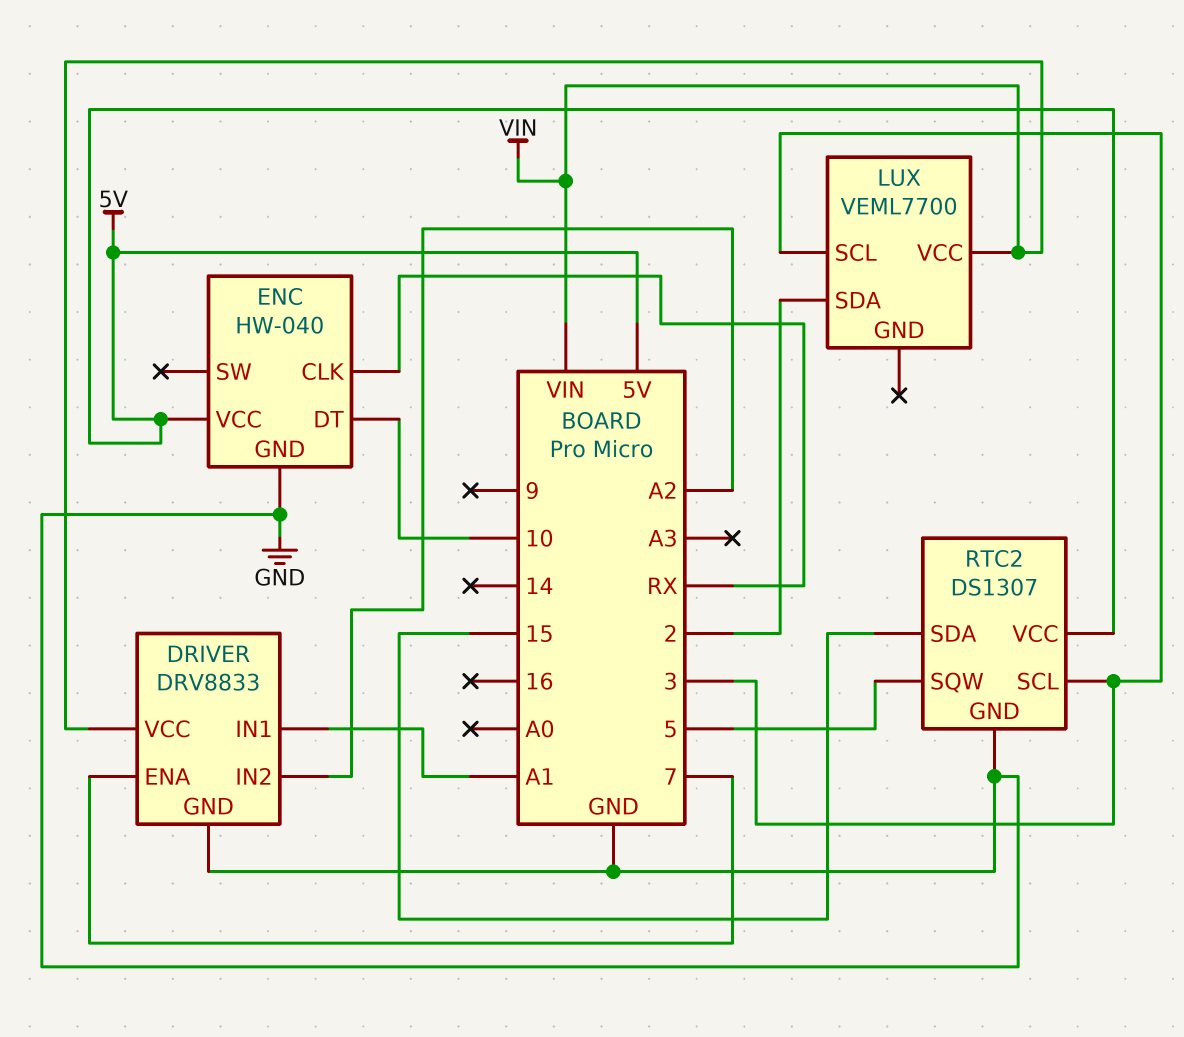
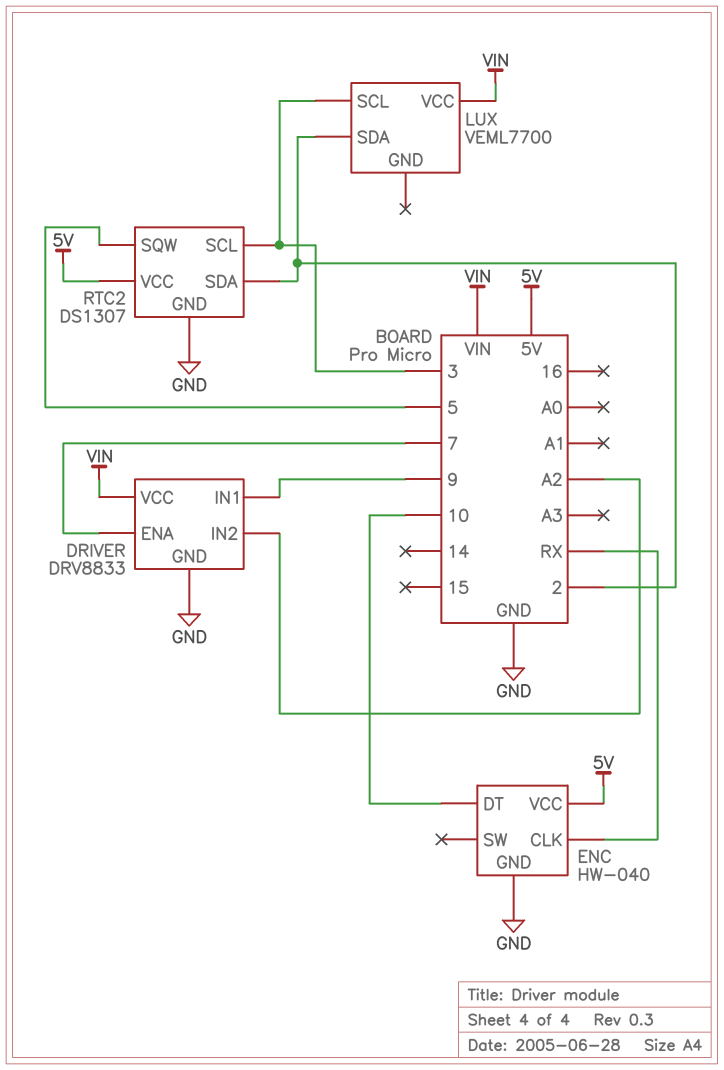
DRIVER pin IN1: A1 -> 9
RTC2 pin SDA: 15 -> 2

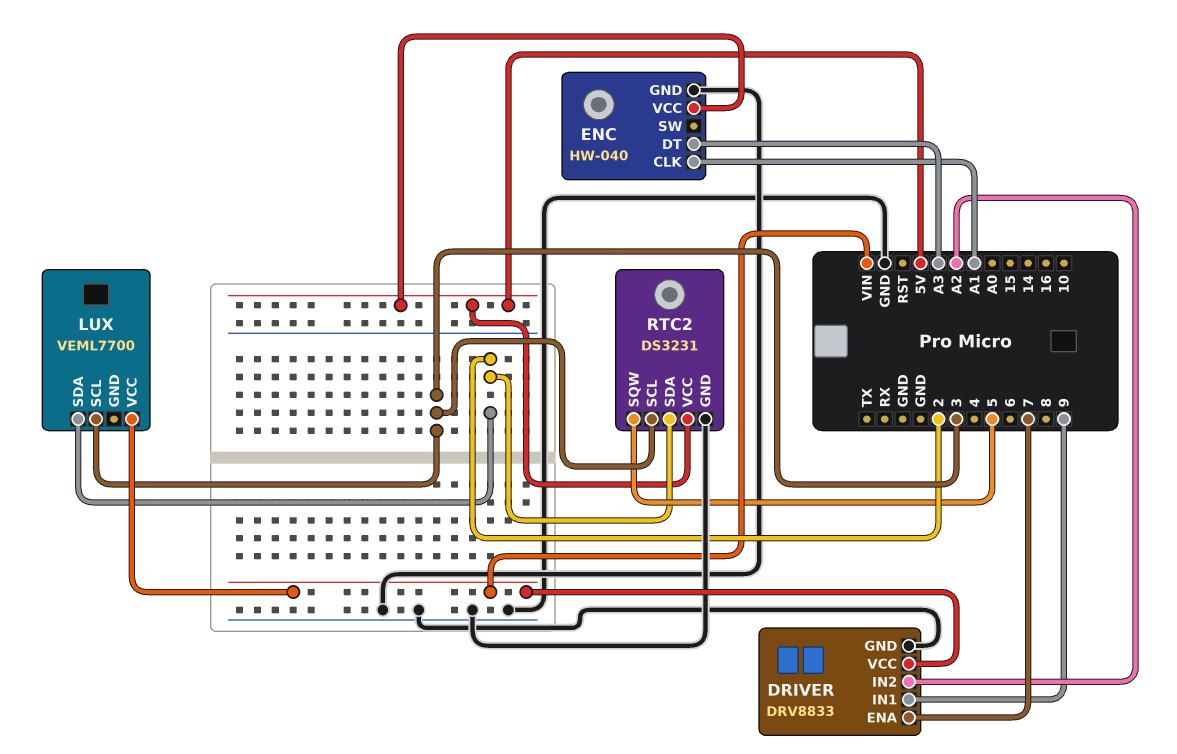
ENC pin CLK: RX -> A1
ENC pin DT: 10 -> A3
RTC2: DS1307 -> DS3231

